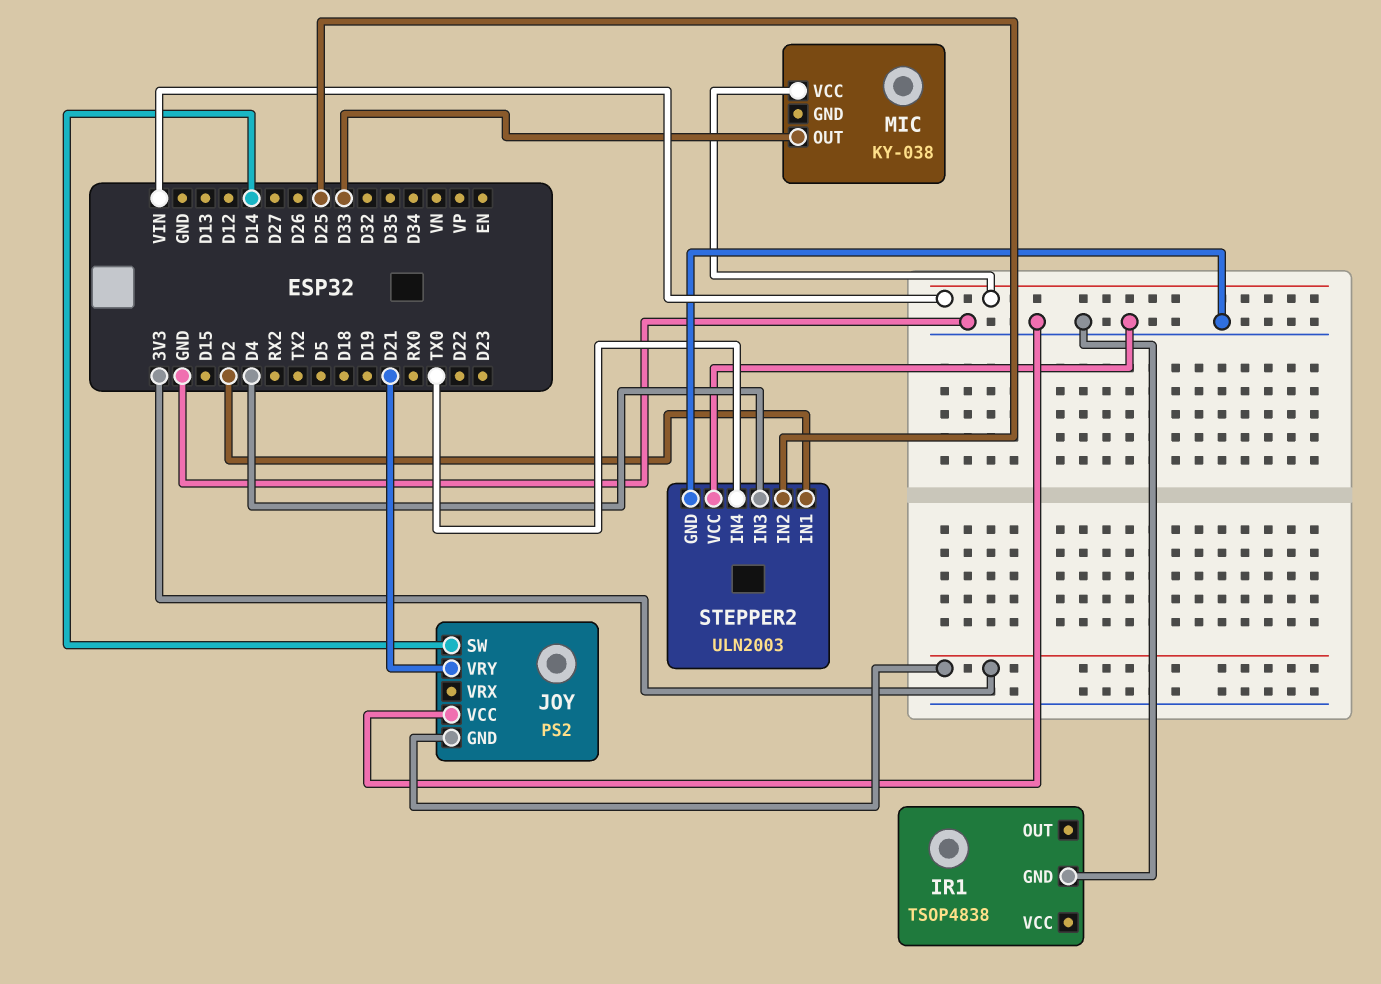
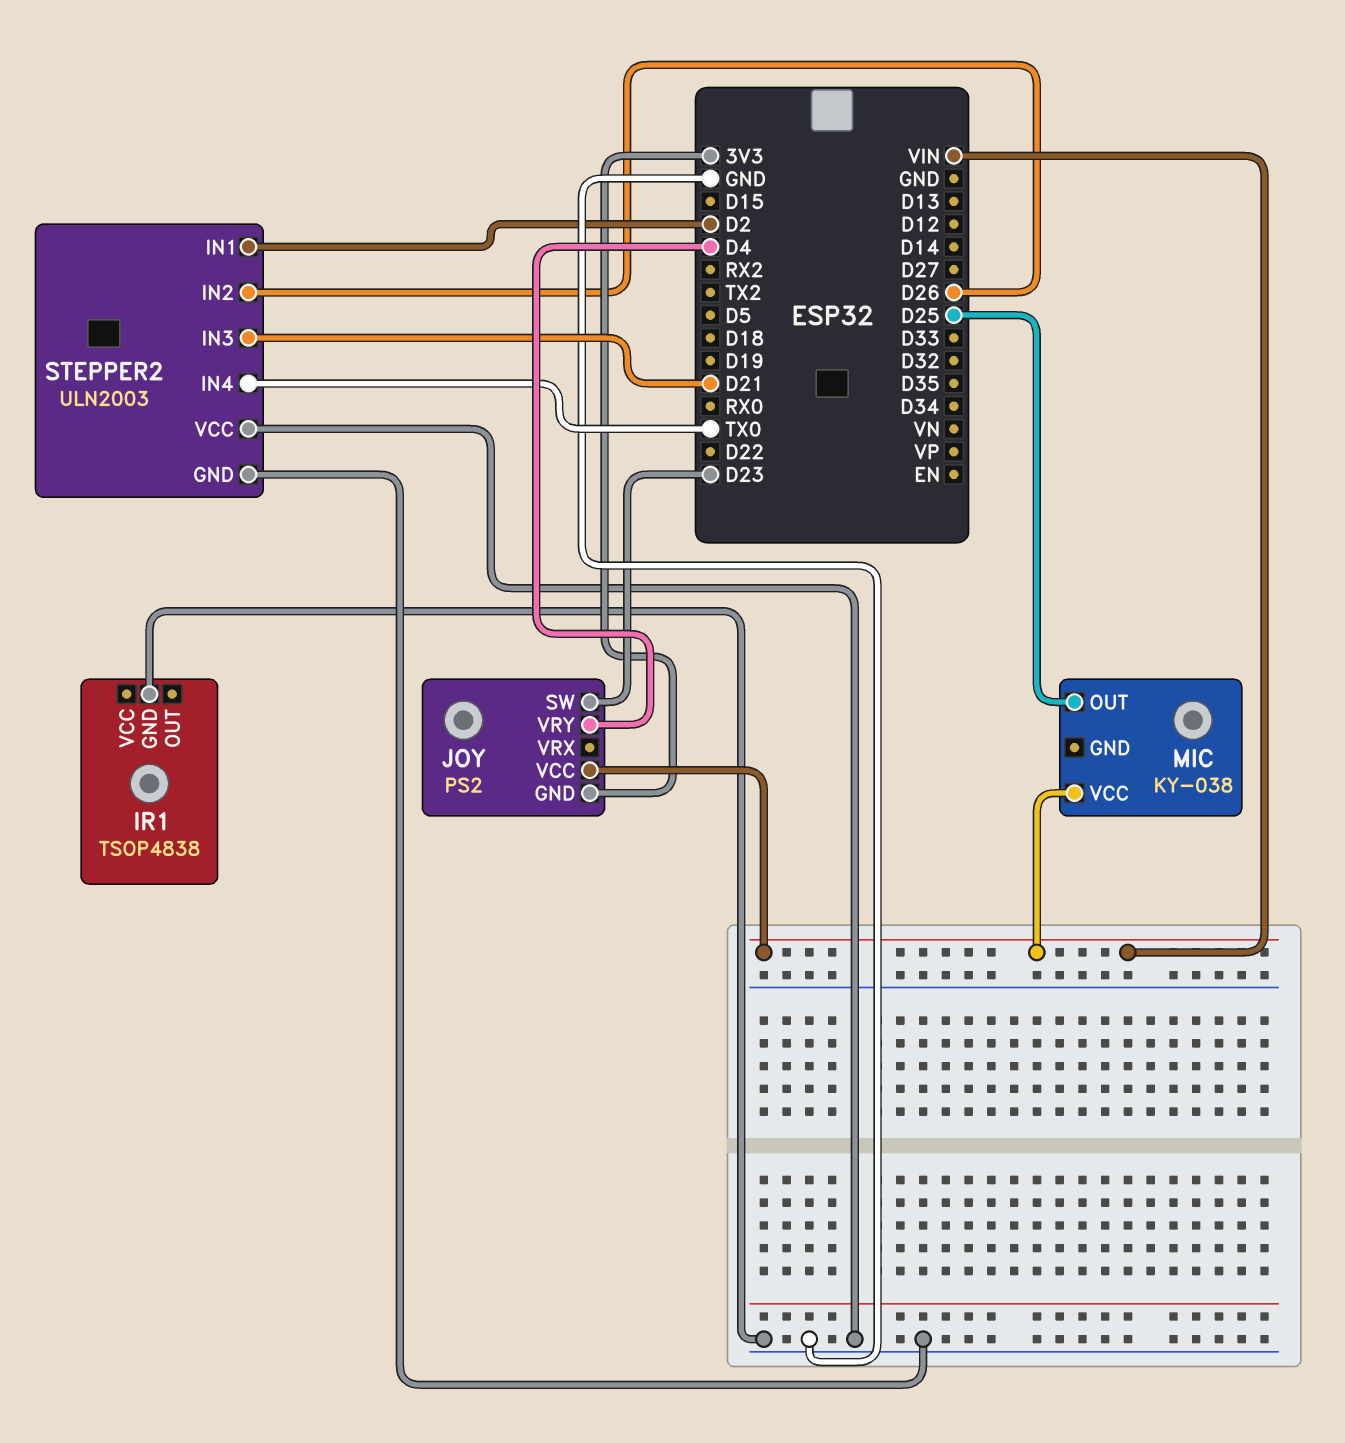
JOY pin SW: D14 -> D23
JOY pin VCC: GND -> VIN
JOY pin VRY: D21 -> D4
MIC pin OUT: D33 -> D25
STEPPER2 pin IN2: D25 -> D26
STEPPER2 pin IN3: D4 -> D21

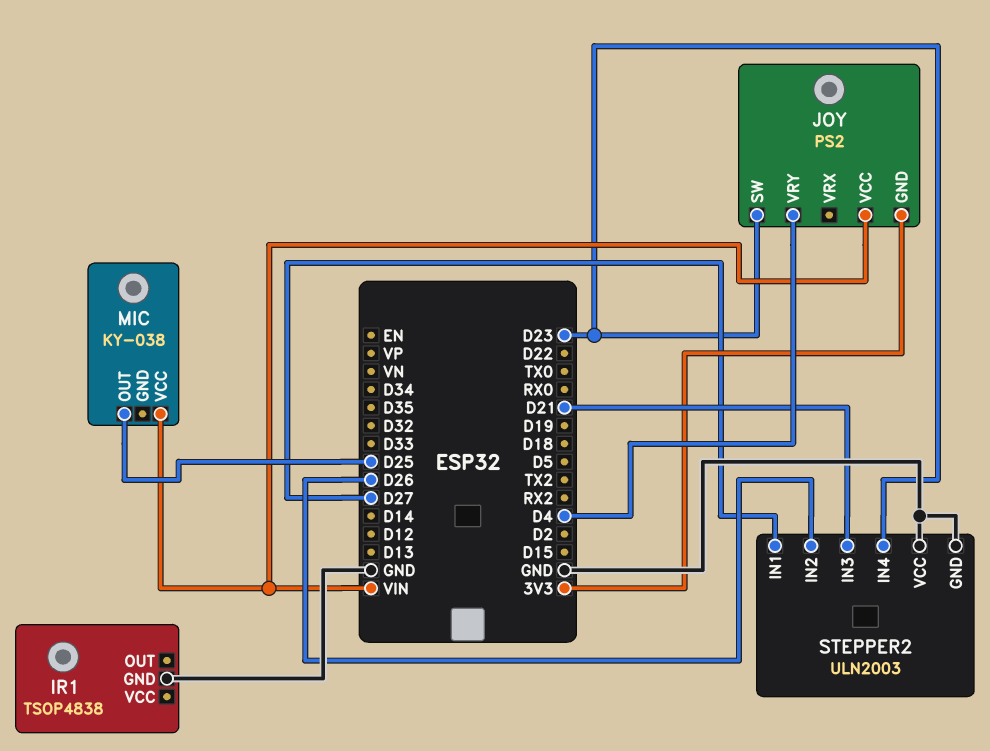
STEPPER2 pin IN1: D2 -> D27
STEPPER2 pin IN4: TX0 -> D23

